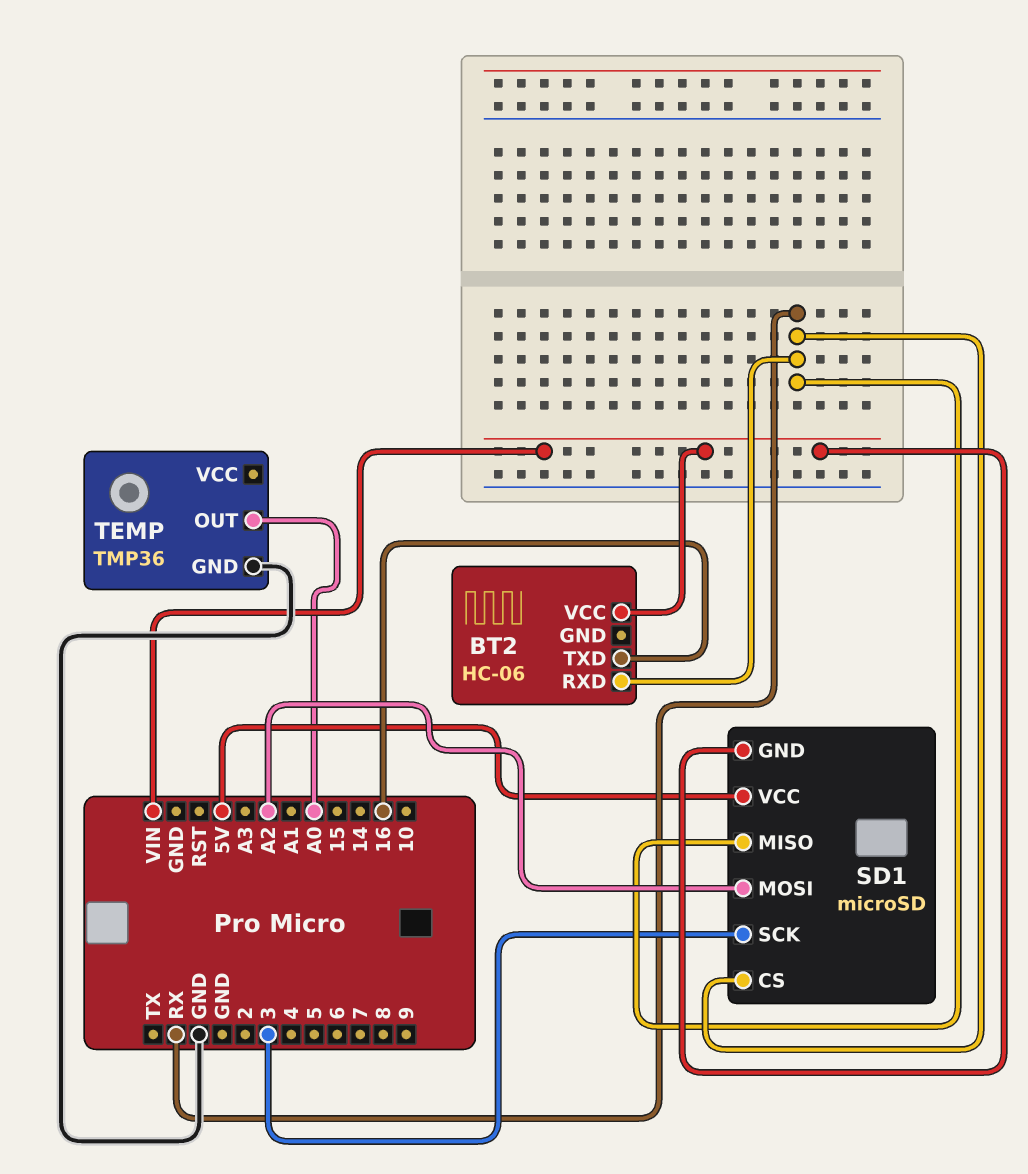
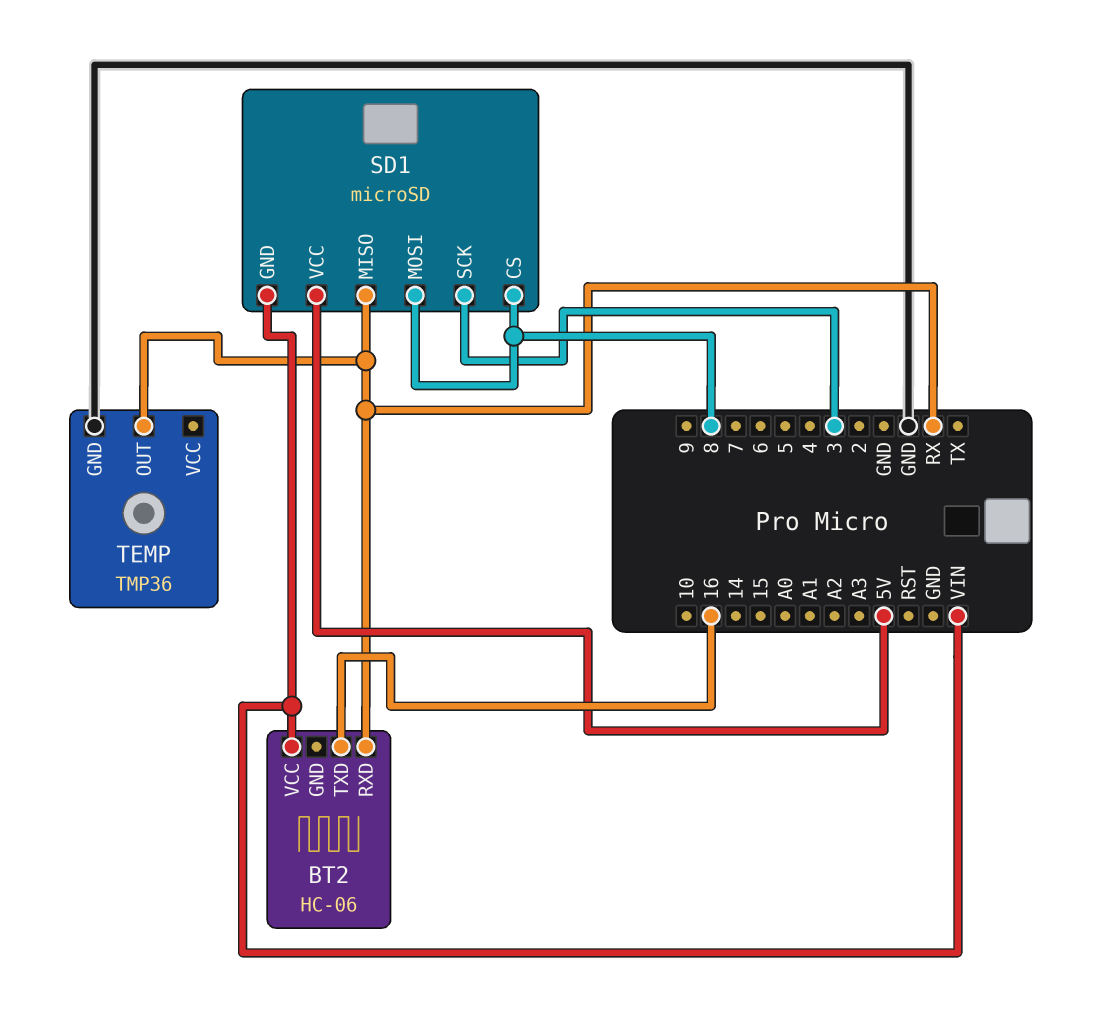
SD1 pin CS: RX -> 8
SD1 pin MOSI: A2 -> 8
TEMP pin OUT: A0 -> RX

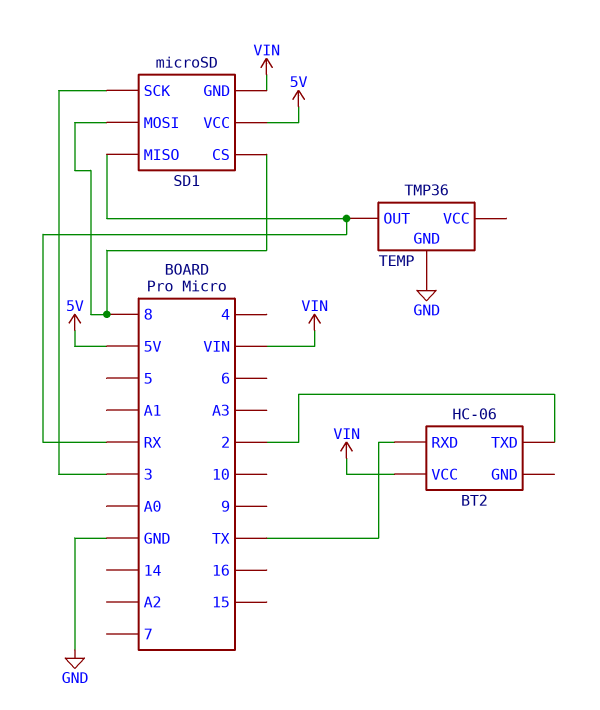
BT2 pin RXD: RX -> TX
BT2 pin TXD: 16 -> 2

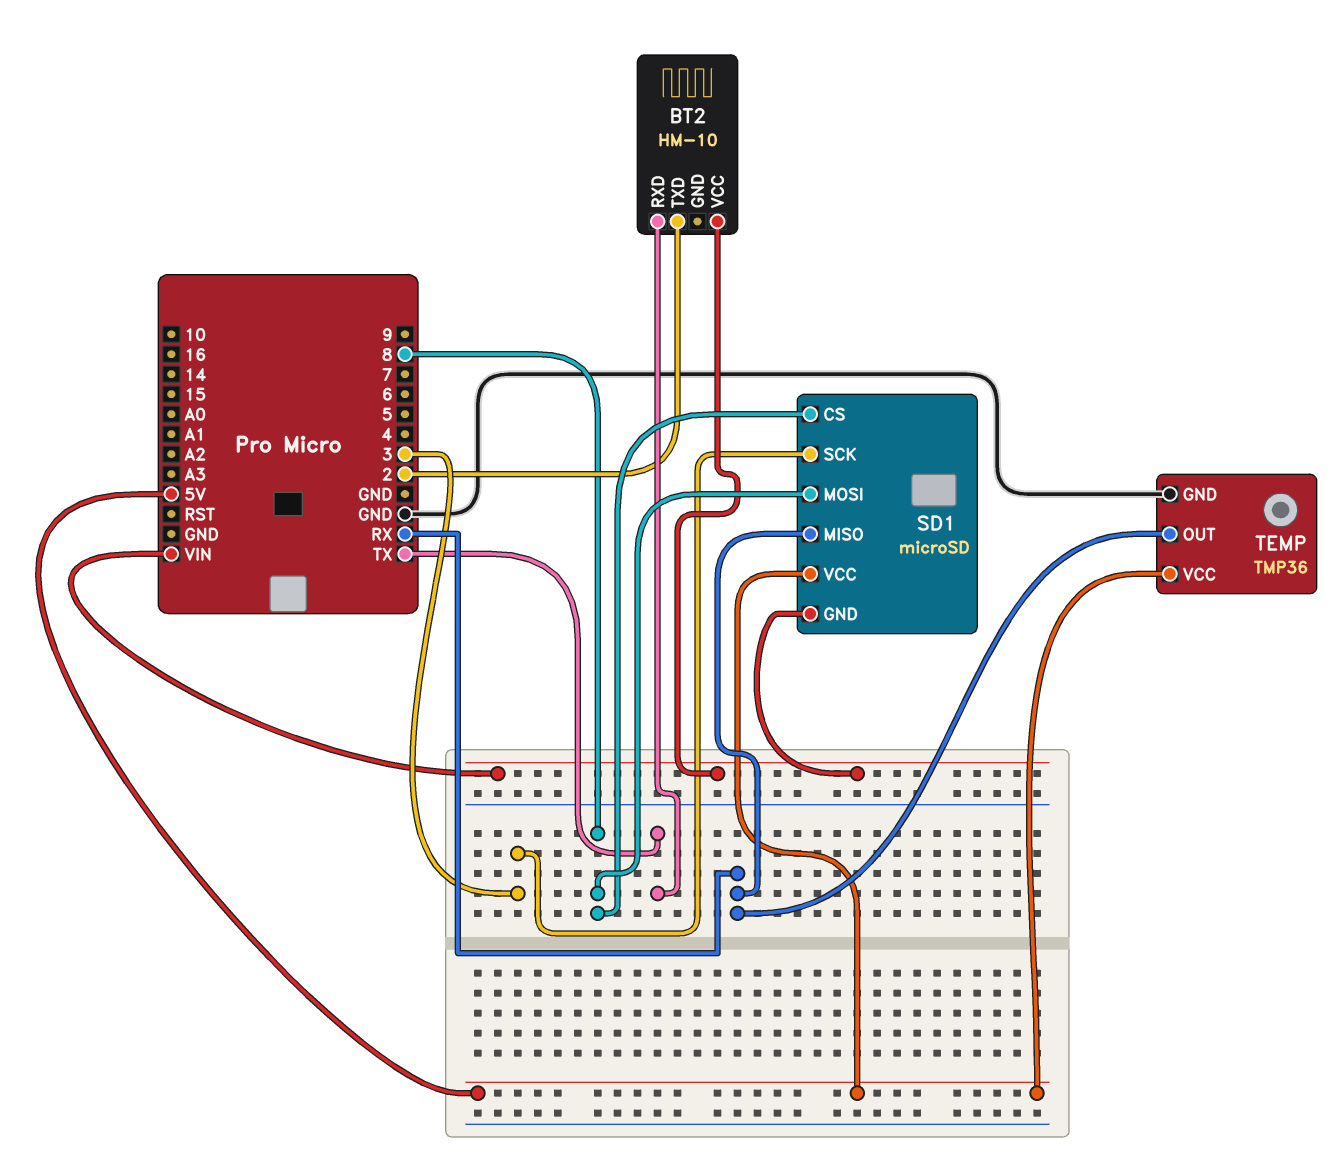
BT2: HC-06 -> HM-10
TEMP pin VCC: none -> 5V

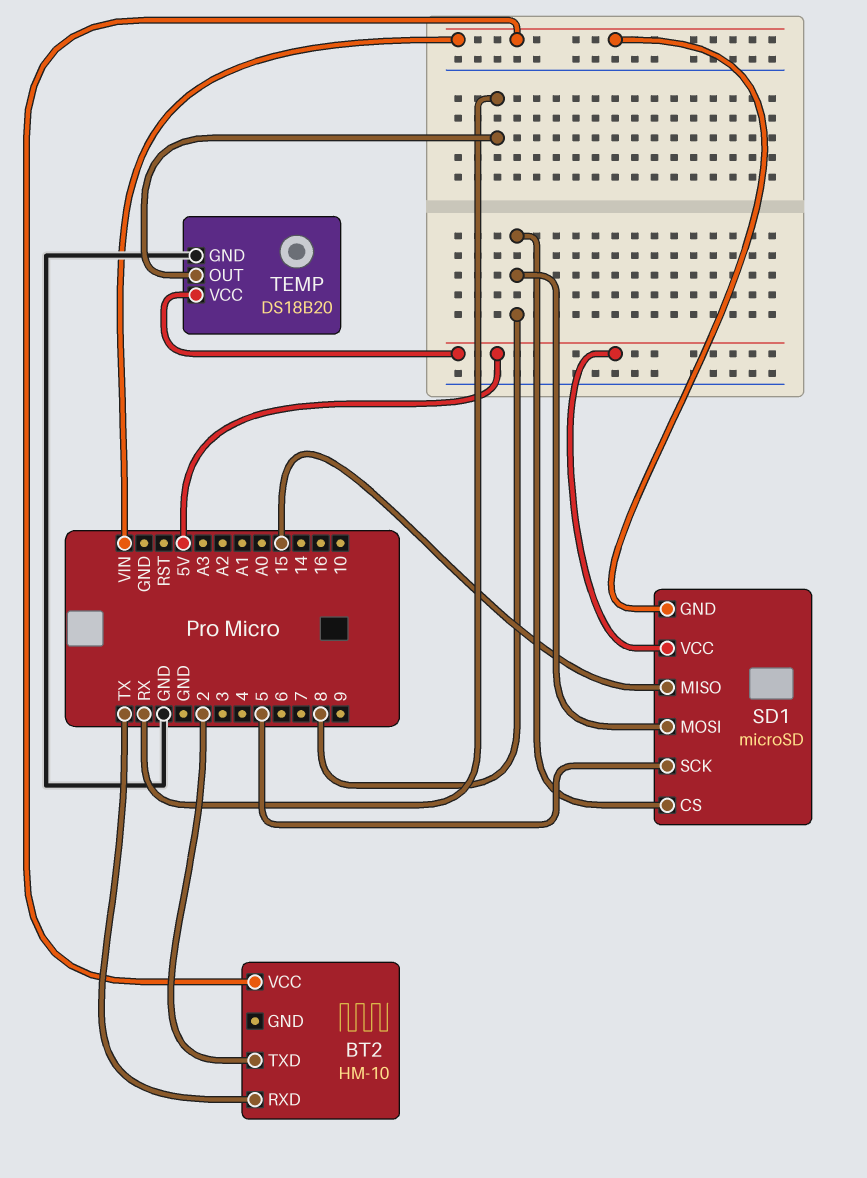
SD1 pin MISO: RX -> 15
SD1 pin SCK: 3 -> 5
TEMP: TMP36 -> DS18B20

